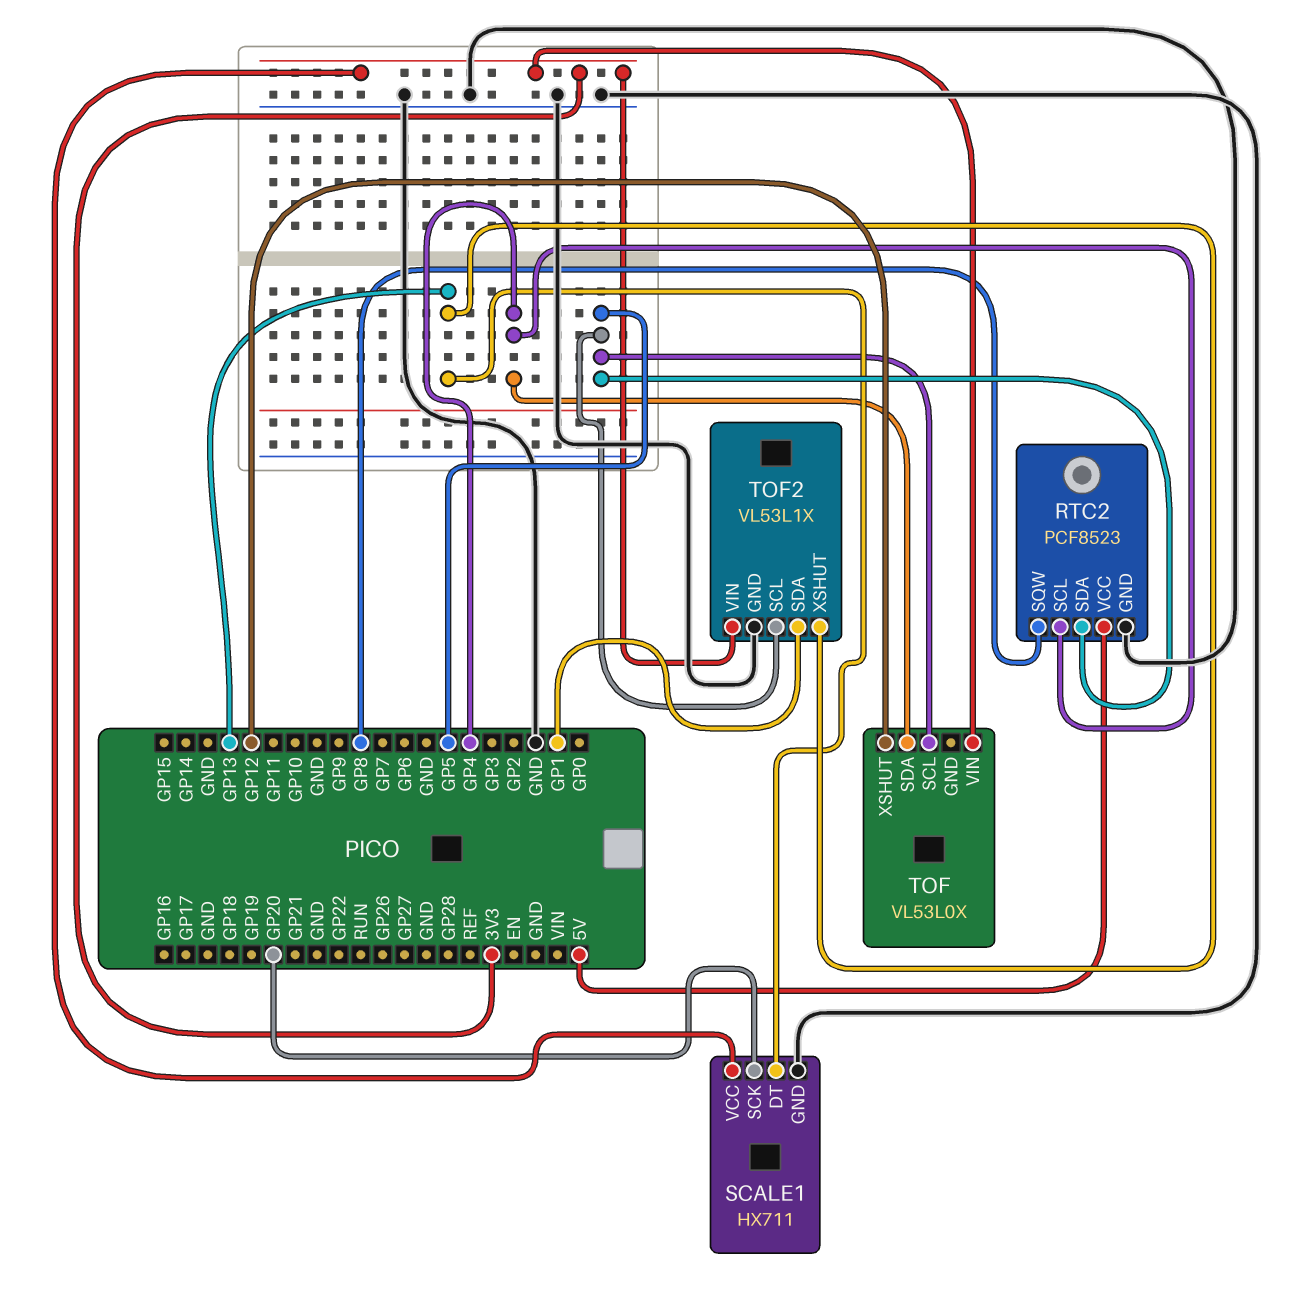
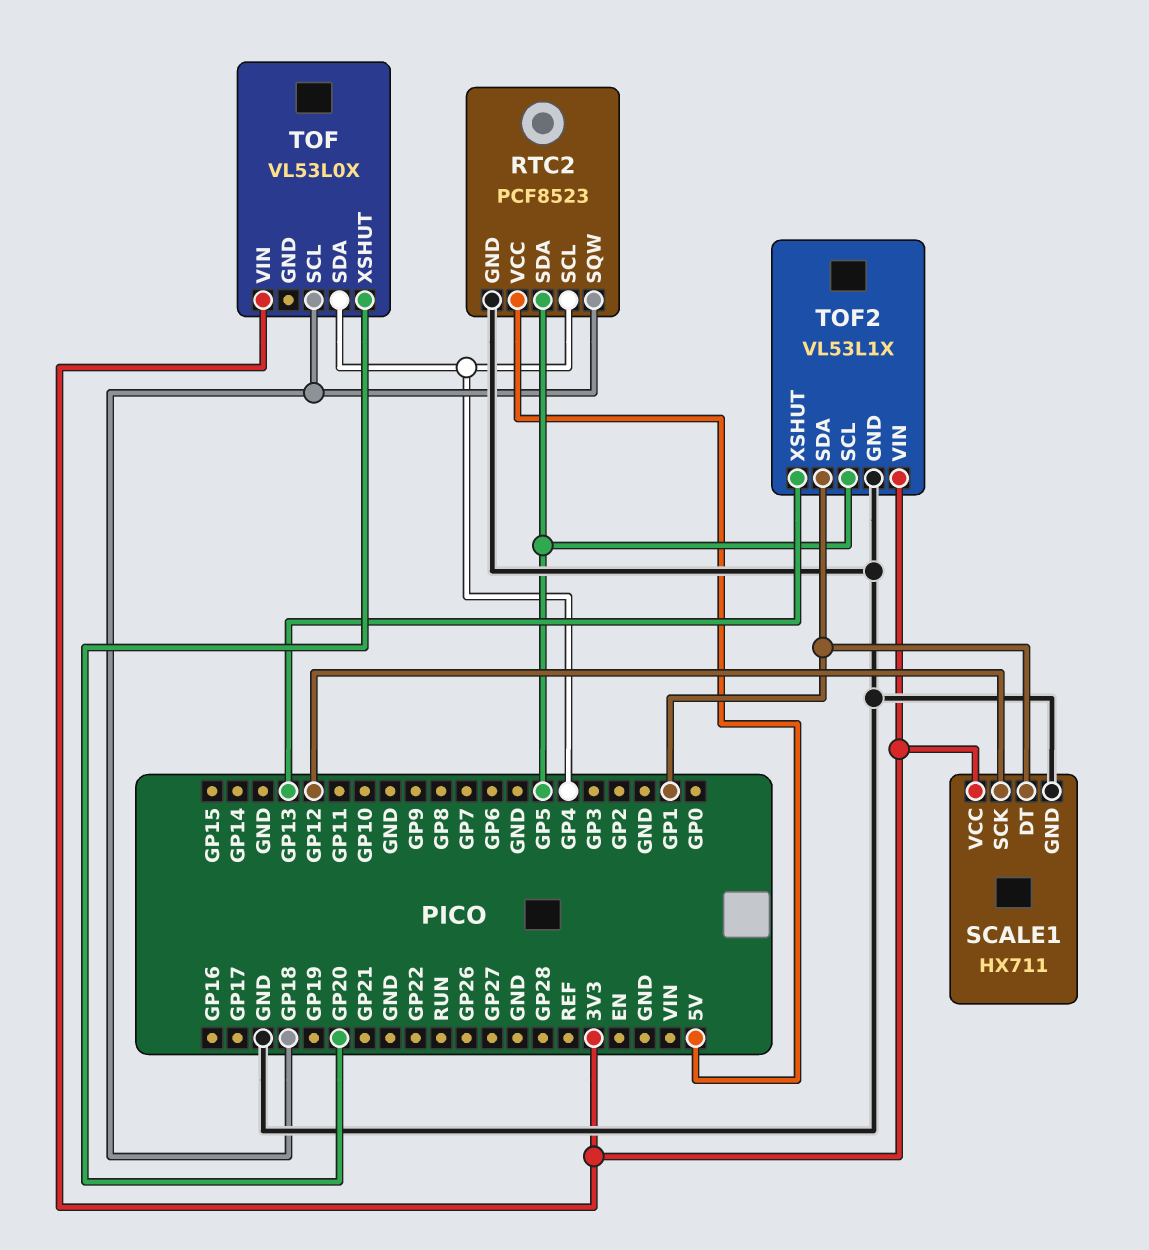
RTC2 pin SQW: GP8 -> GP18
SCALE1 pin DT: GP13 -> GP1
SCALE1 pin SCK: GP20 -> GP12
TOF pin SCL: GP5 -> GP18
TOF pin XSHUT: GP12 -> GP20

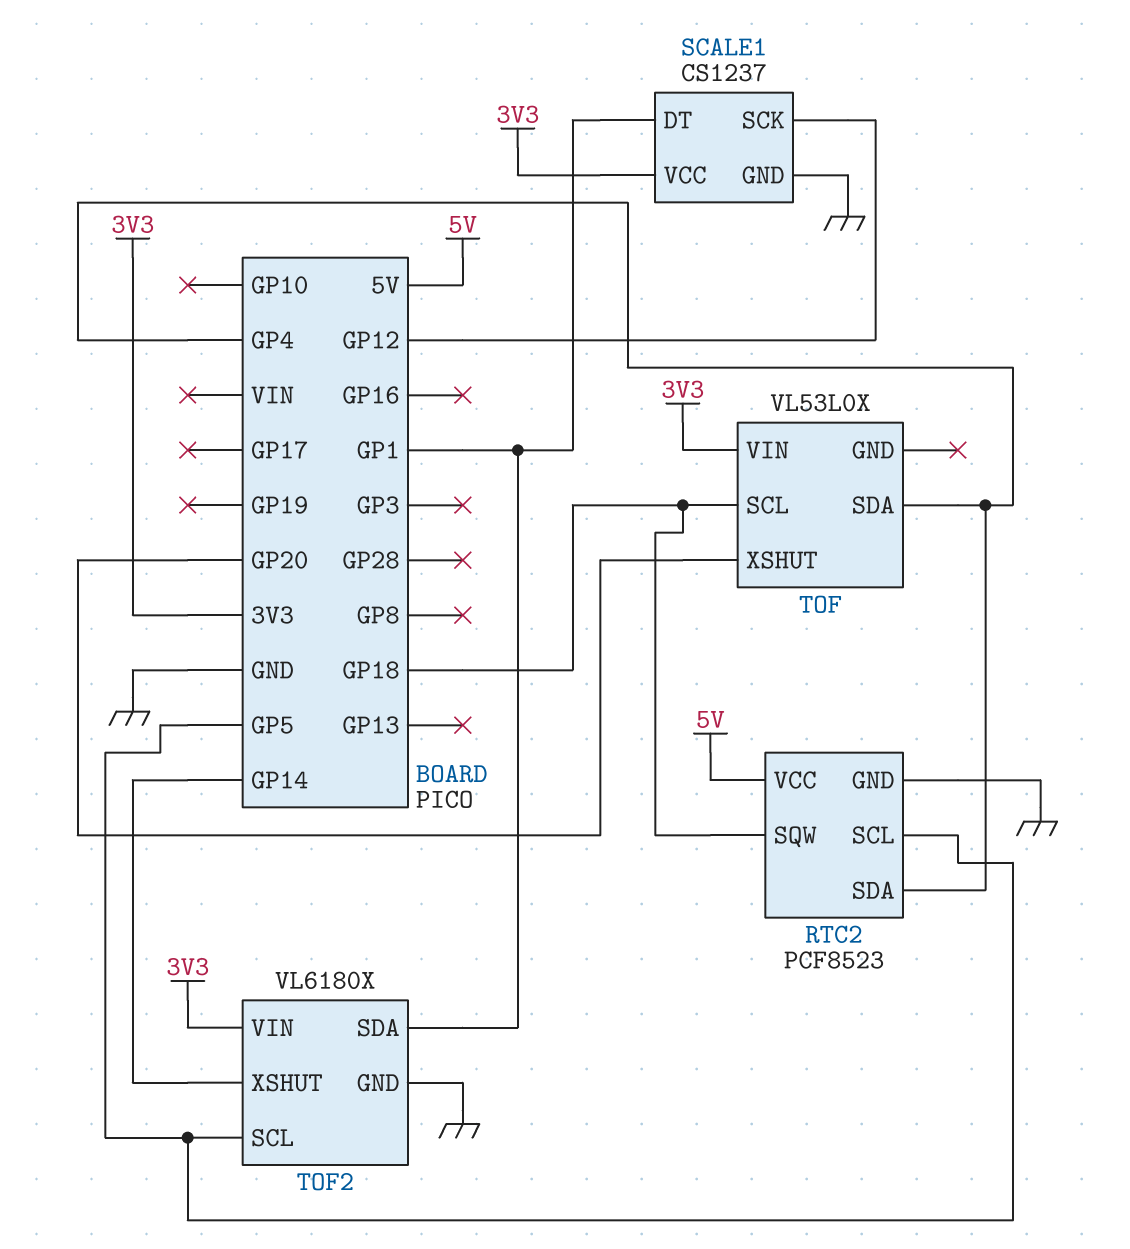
RTC2 pin SCL: GP4 -> GP5
RTC2 pin SDA: GP5 -> GP4
SCALE1: HX711 -> CS1237
TOF2: VL53L1X -> VL6180X
TOF2 pin XSHUT: GP13 -> GP14

